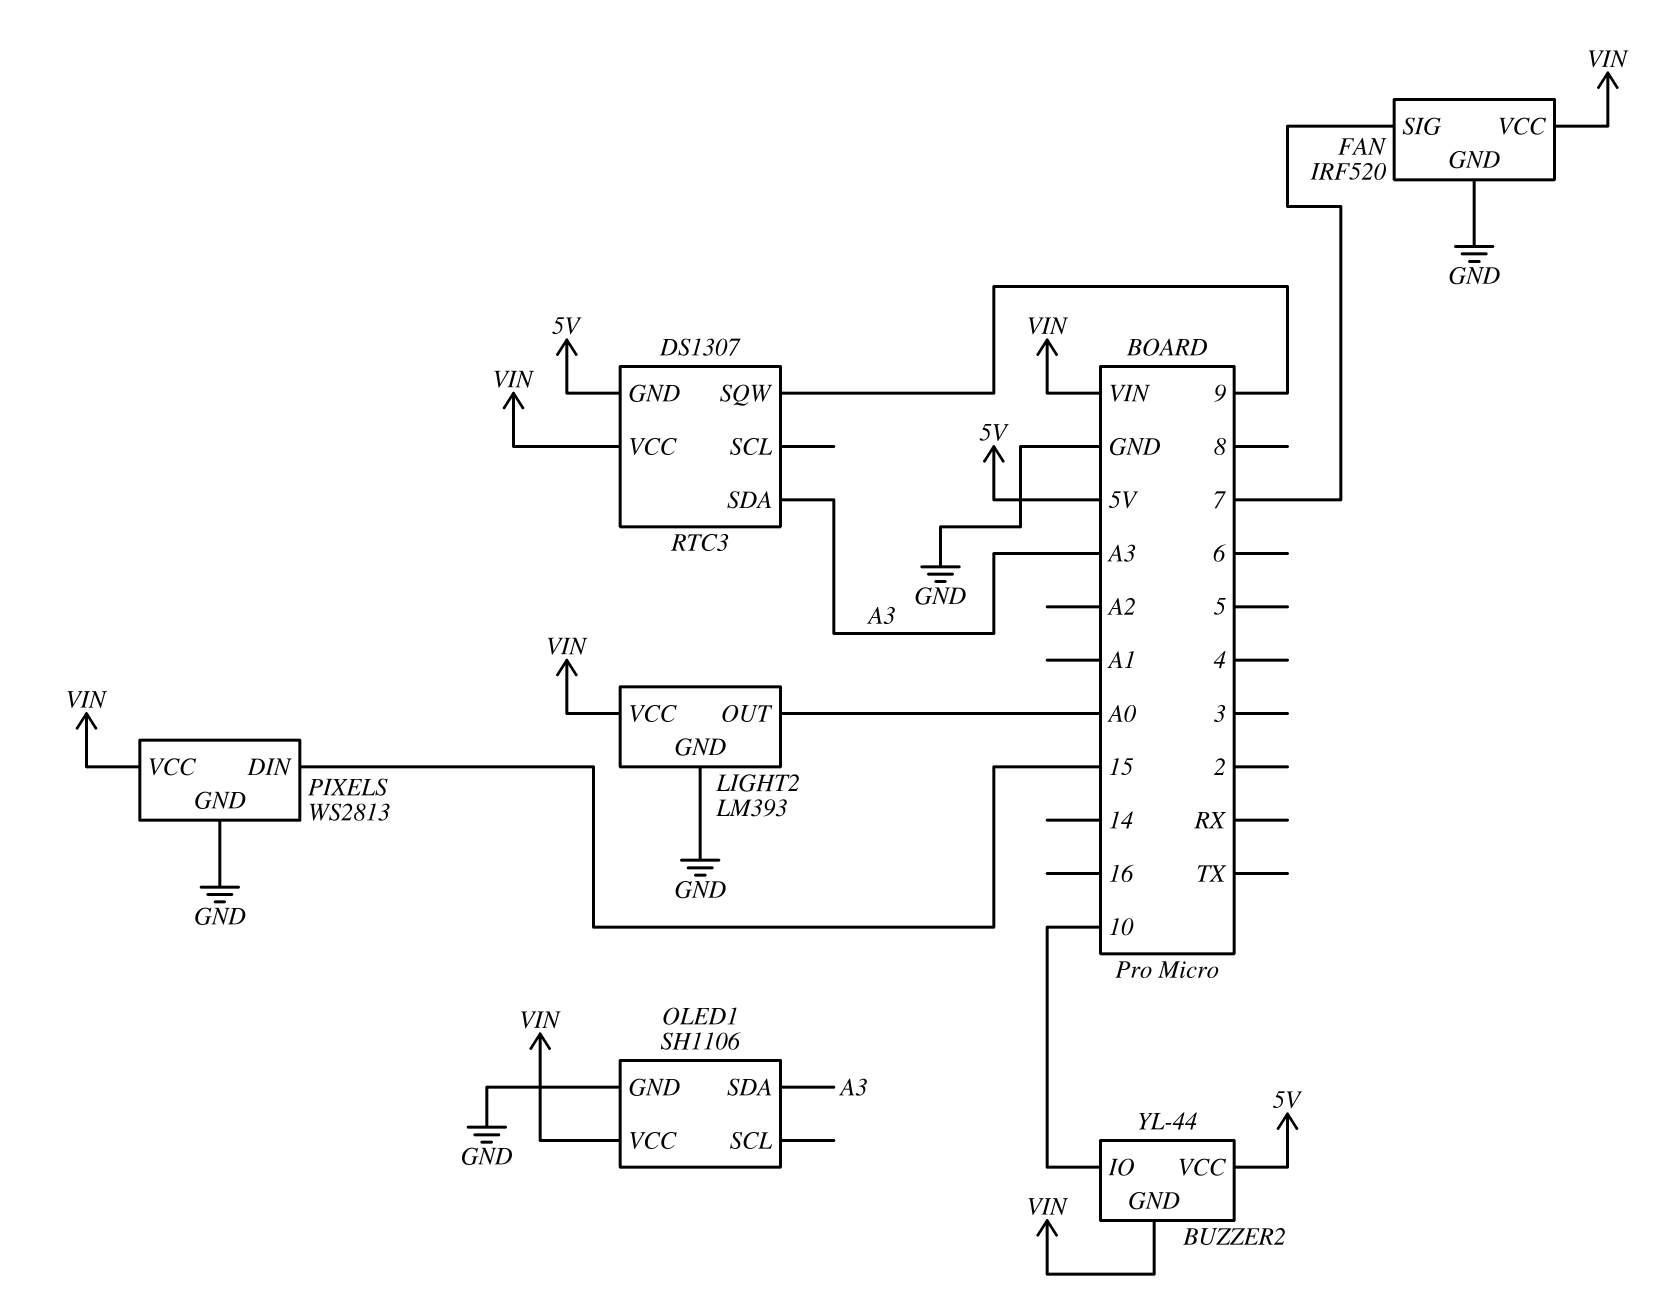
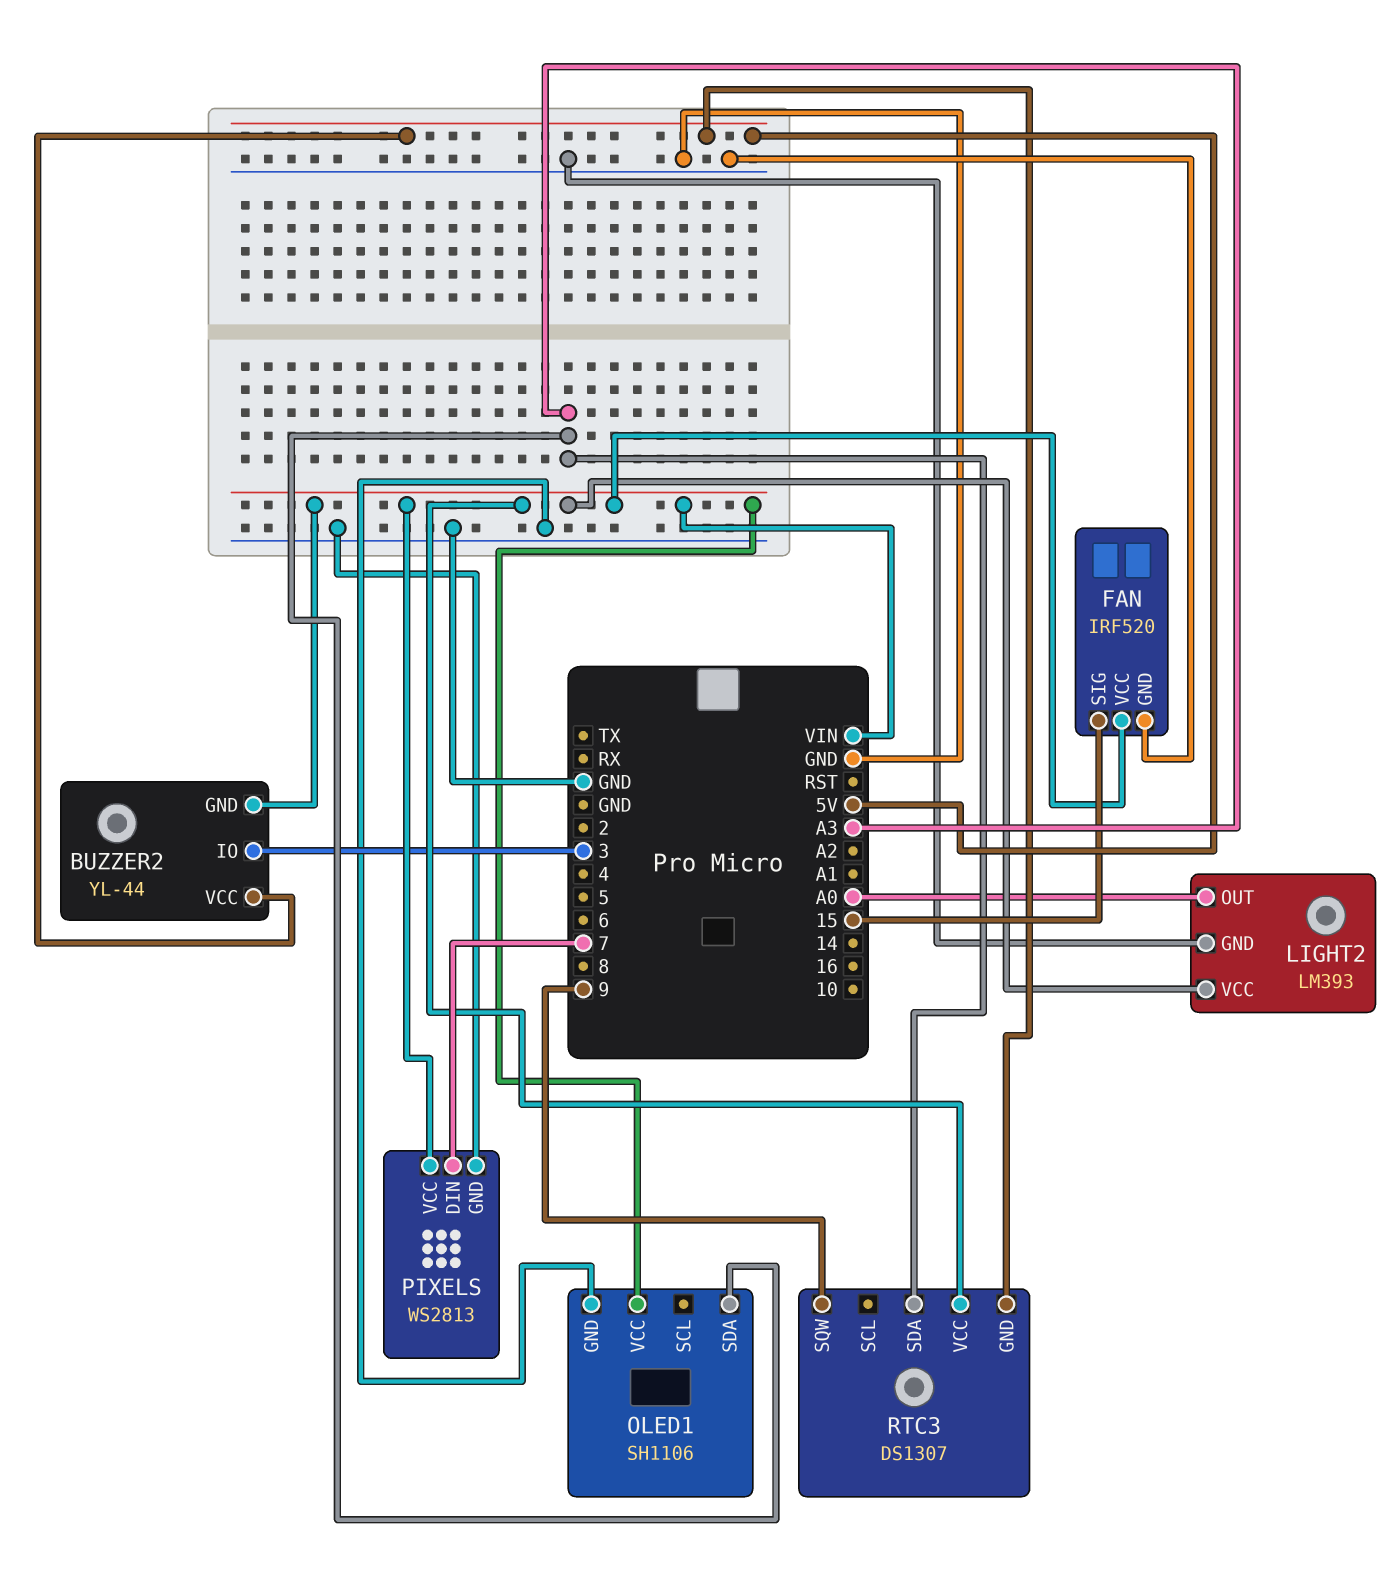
BUZZER2 pin IO: 10 -> 3
FAN pin SIG: 7 -> 15
PIXELS pin DIN: 15 -> 7

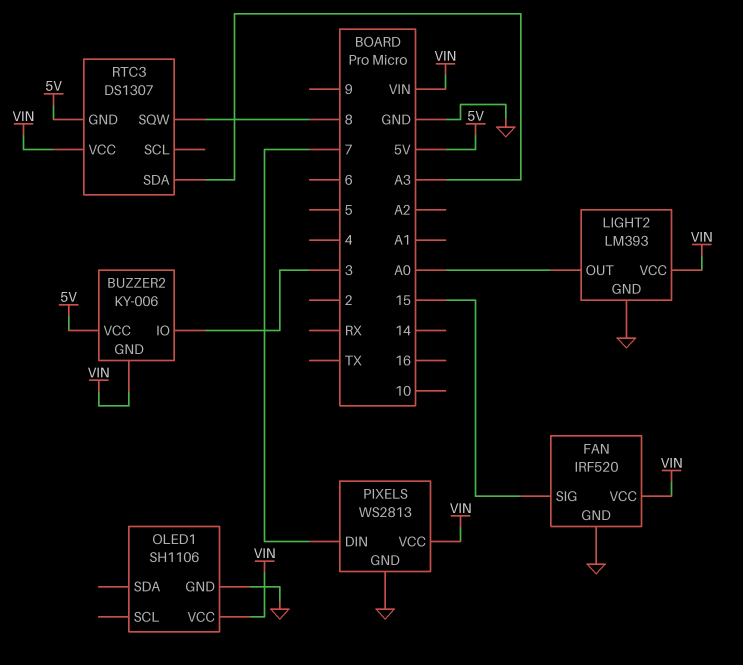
BUZZER2: YL-44 -> KY-006
OLED1 pin SDA: A3 -> none
RTC3 pin SQW: 9 -> 8

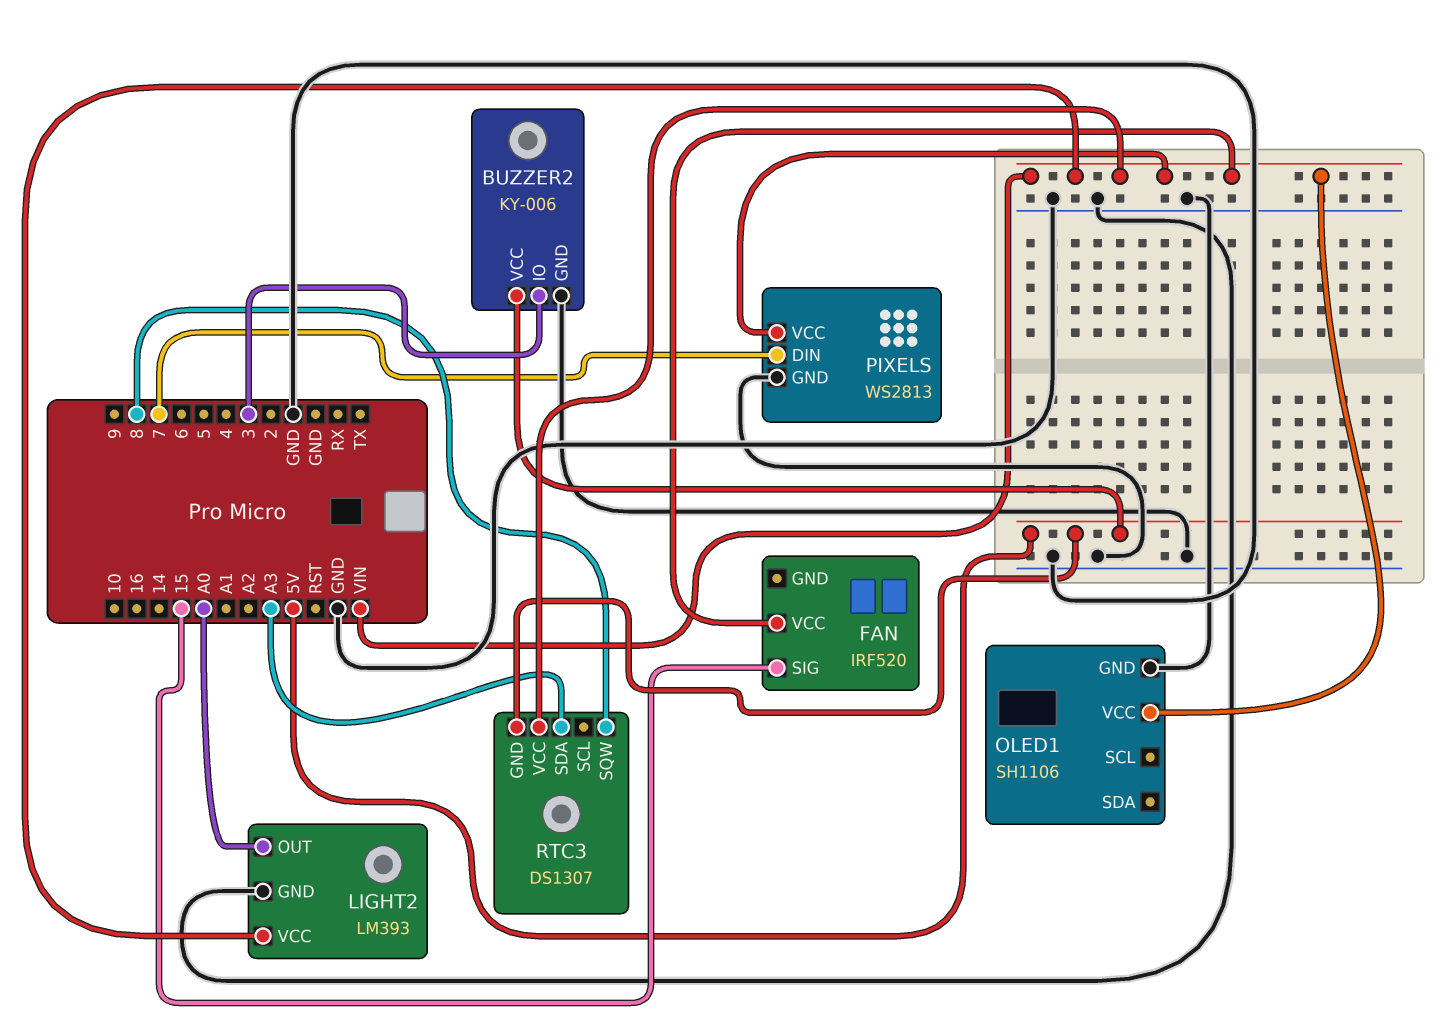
BUZZER2 pin GND: VIN -> GND
FAN pin GND: GND -> none

